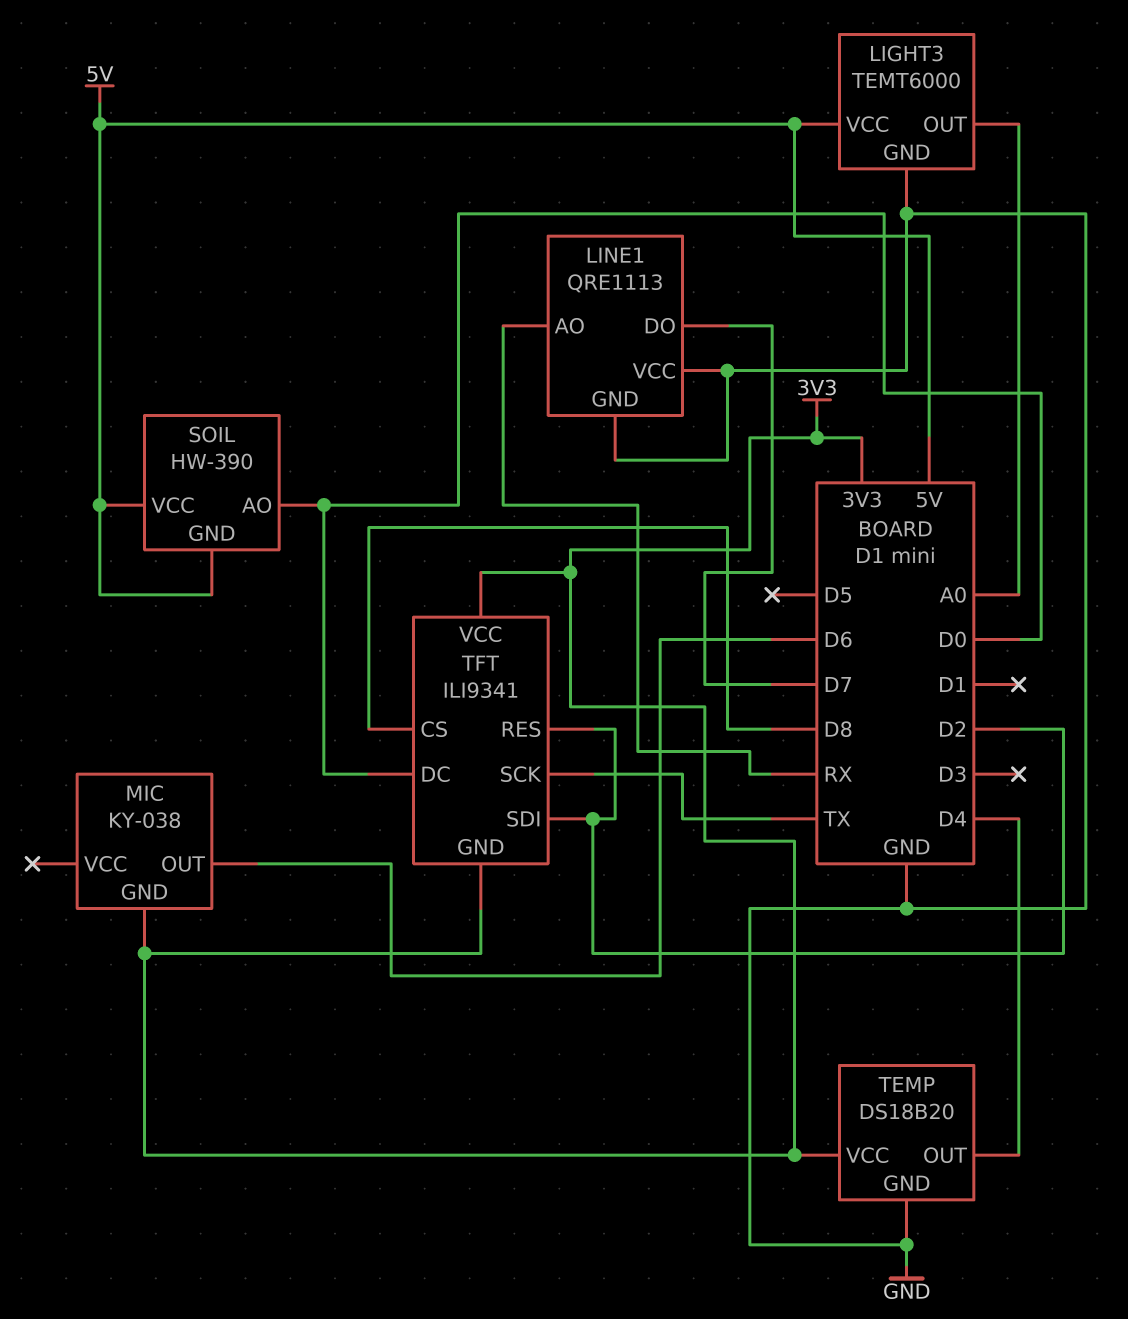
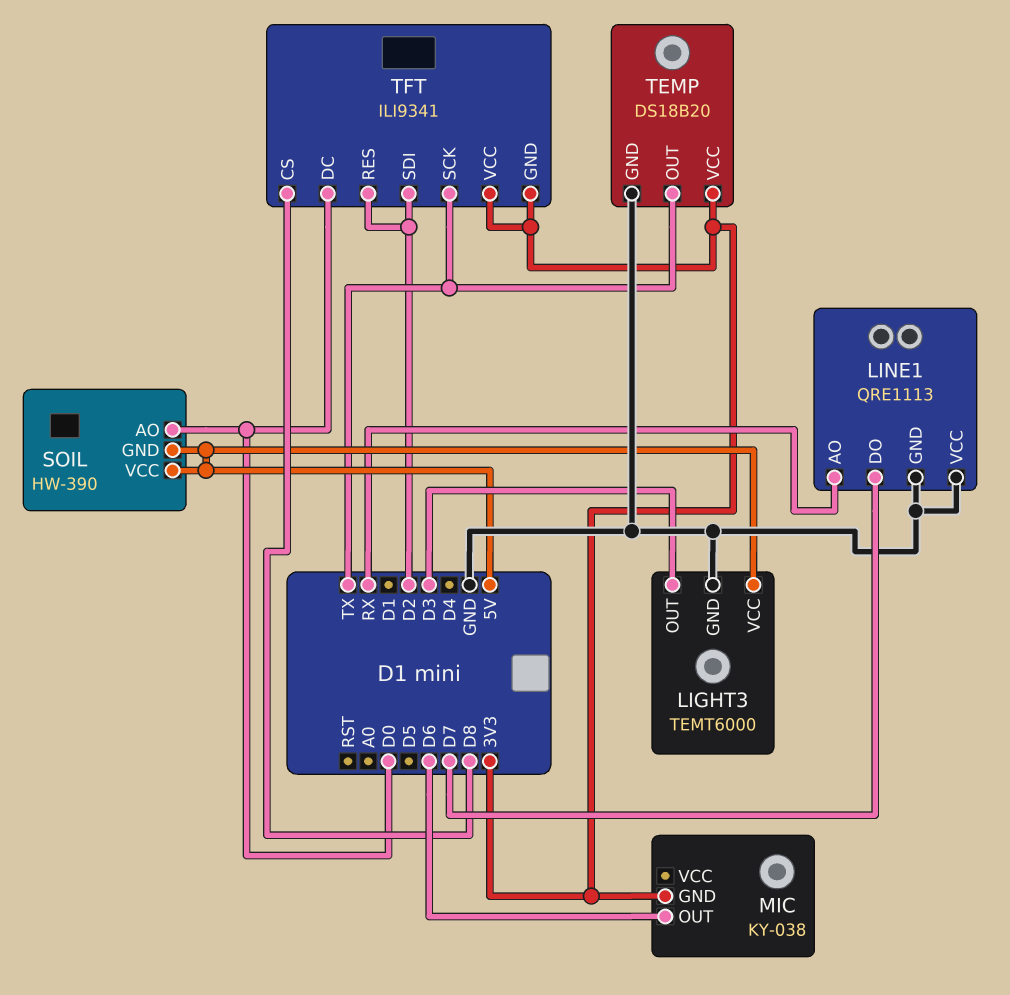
LIGHT3 pin OUT: A0 -> D3
TEMP pin OUT: D4 -> TX

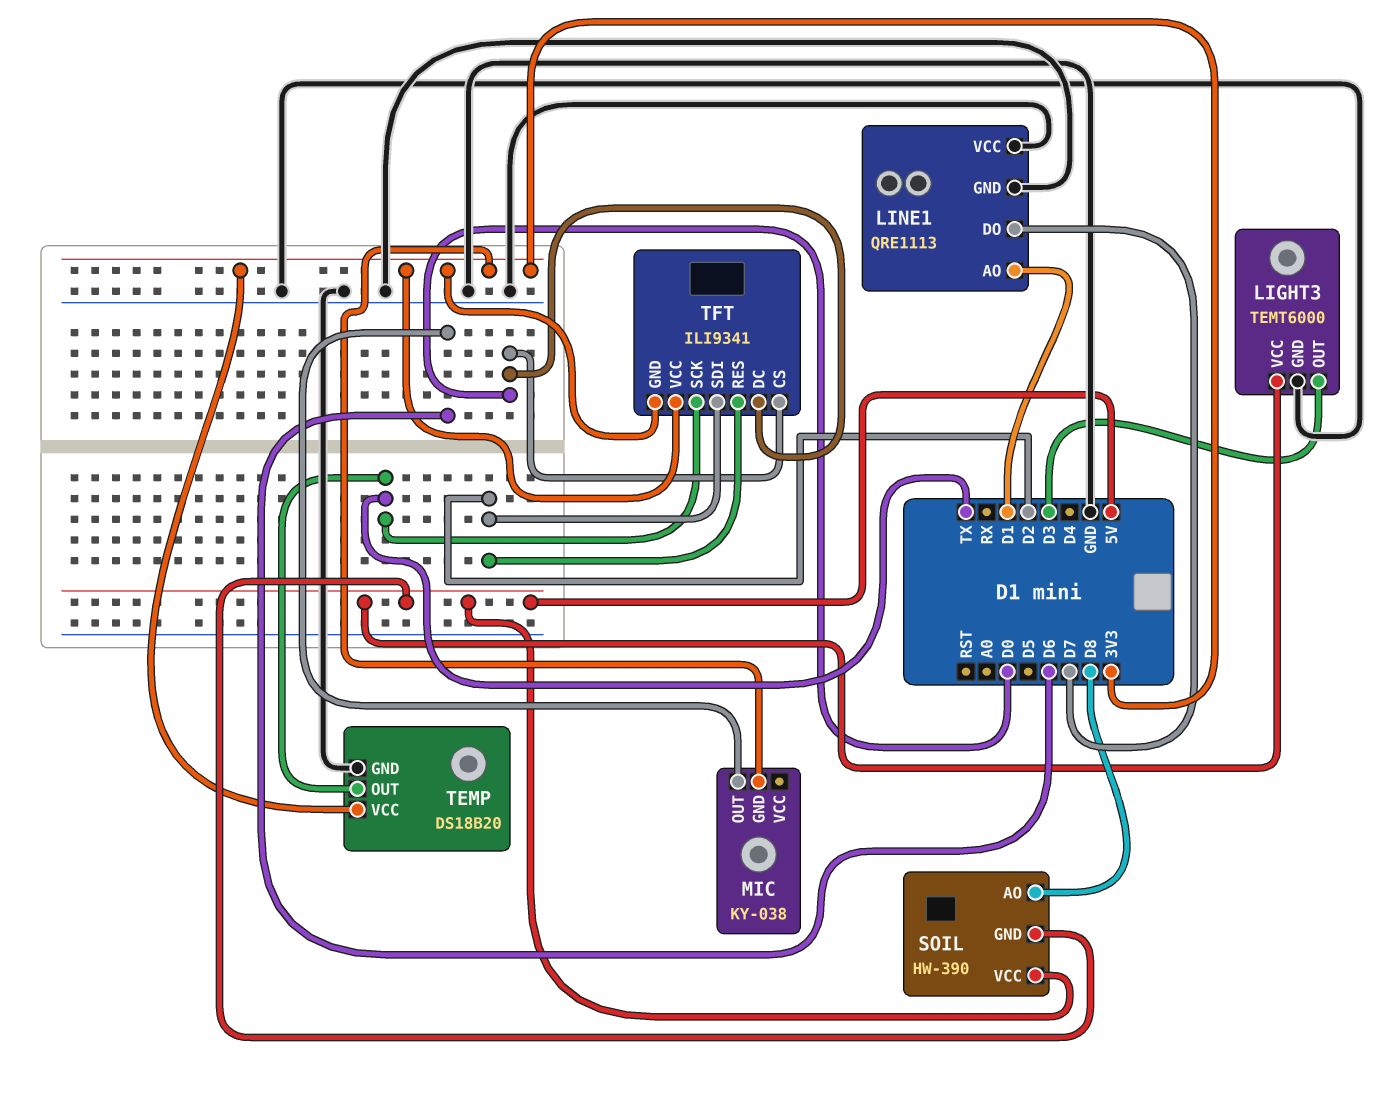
LINE1 pin AO: RX -> D1
SOIL pin AO: D0 -> D8
TFT pin CS: D8 -> D0

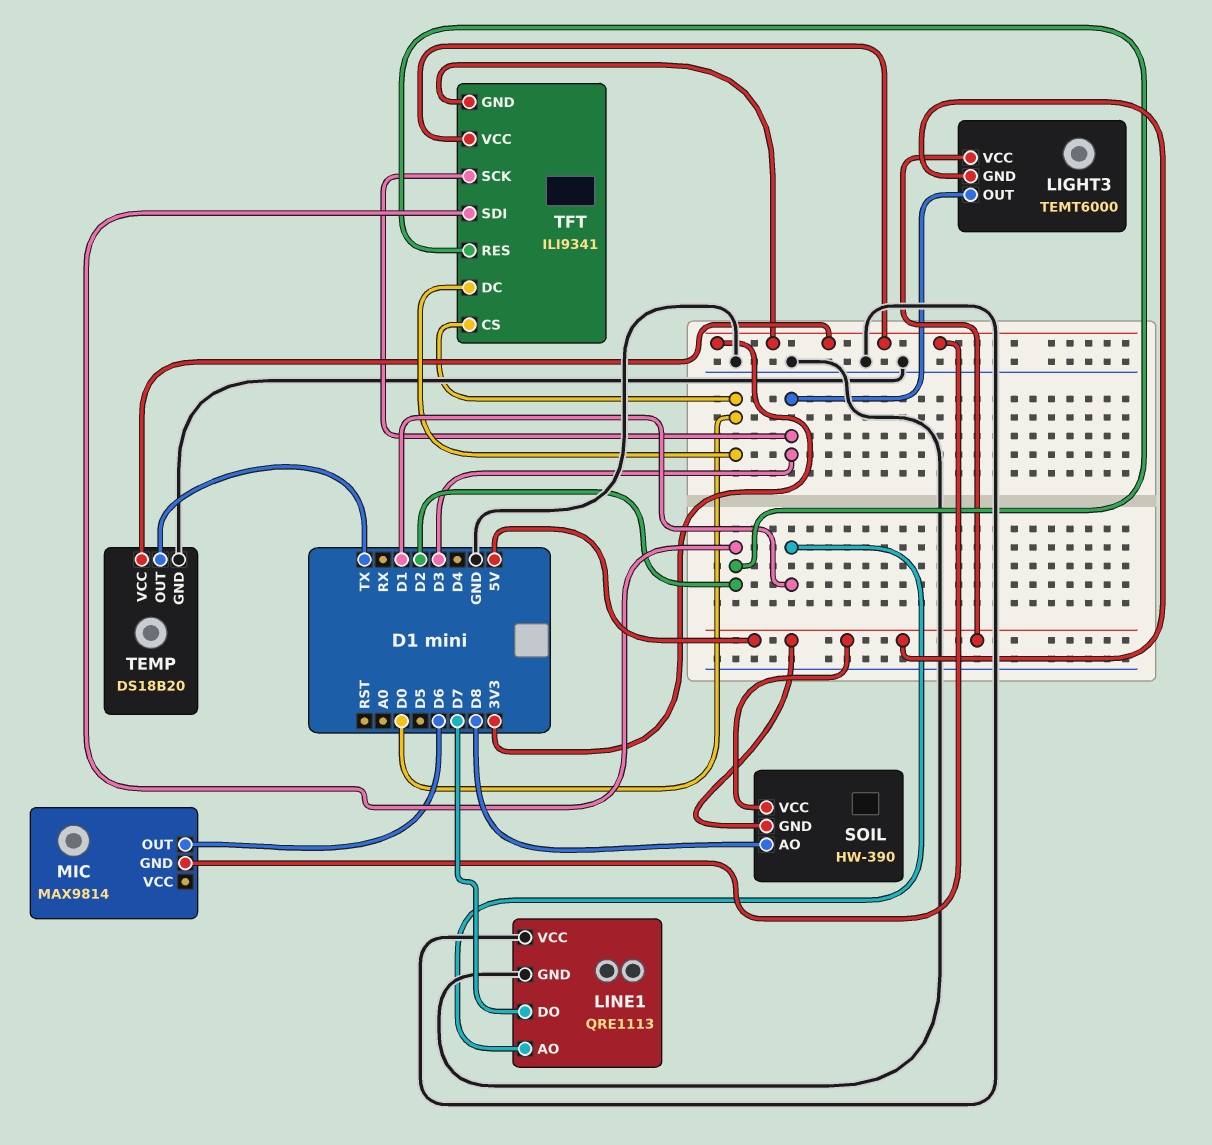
LIGHT3 pin GND: GND -> 5V
MIC: KY-038 -> MAX9814
TFT pin SCK: TX -> D3

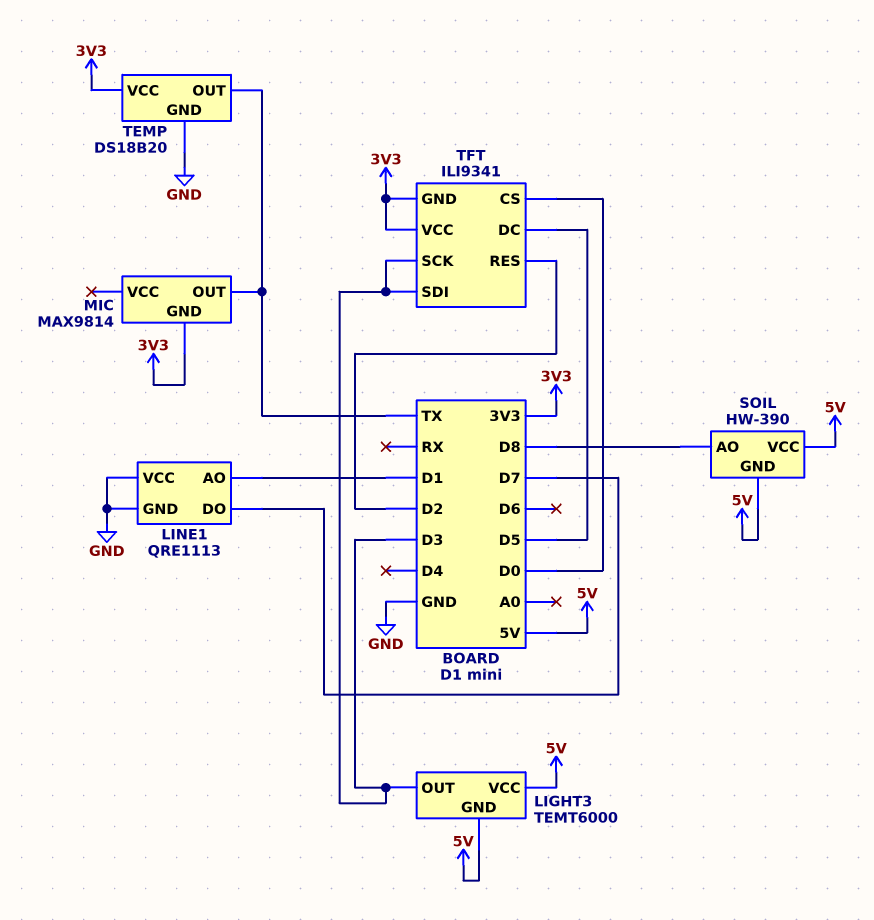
MIC pin OUT: D6 -> TX
TFT pin DC: D0 -> D5
TFT pin SDI: D2 -> D3

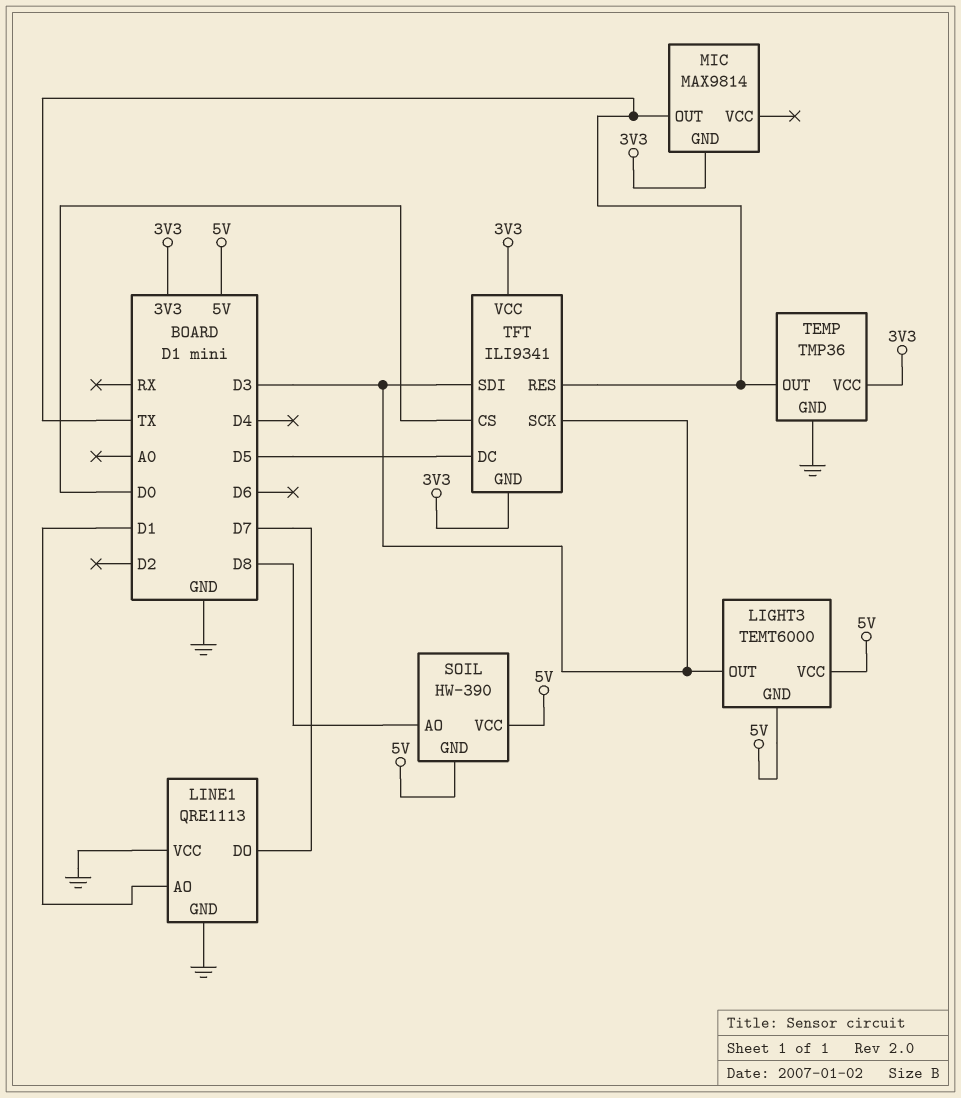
TEMP: DS18B20 -> TMP36
TFT pin RES: D2 -> TX

